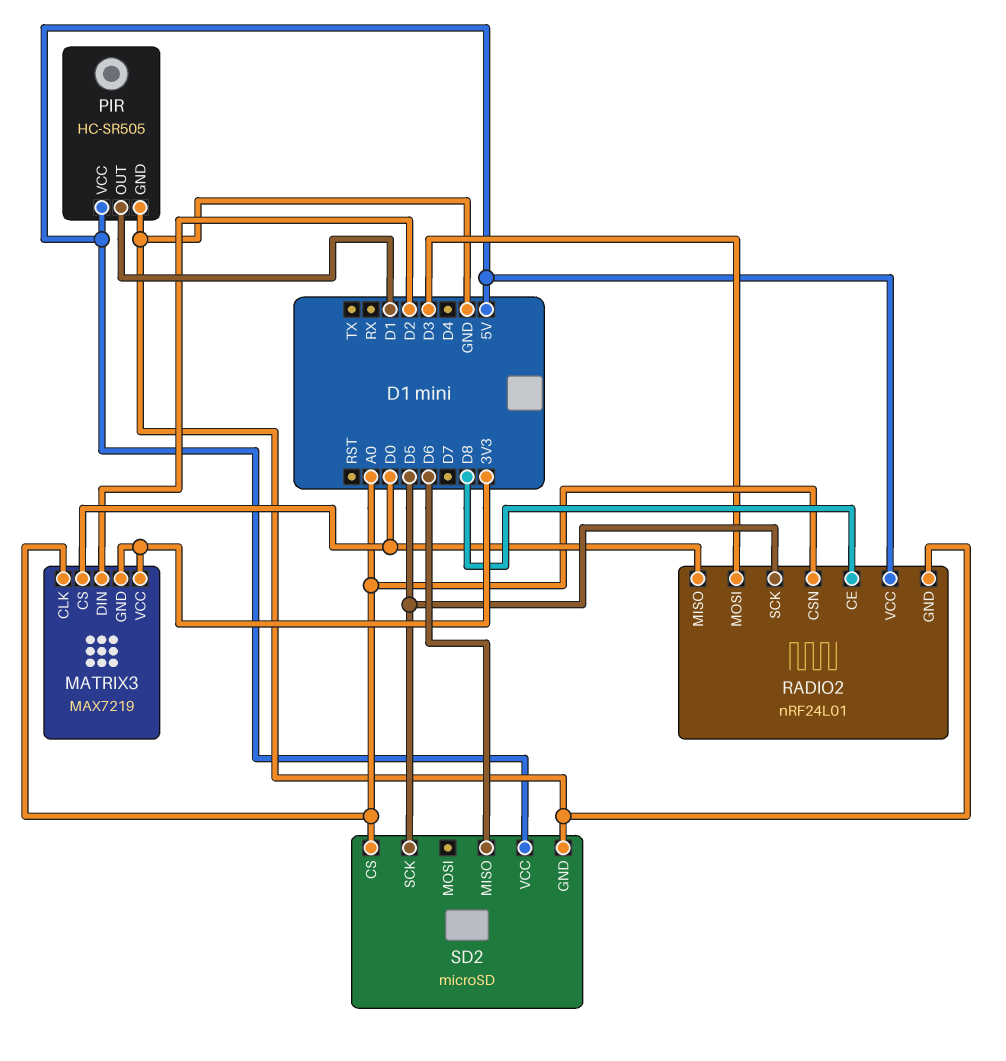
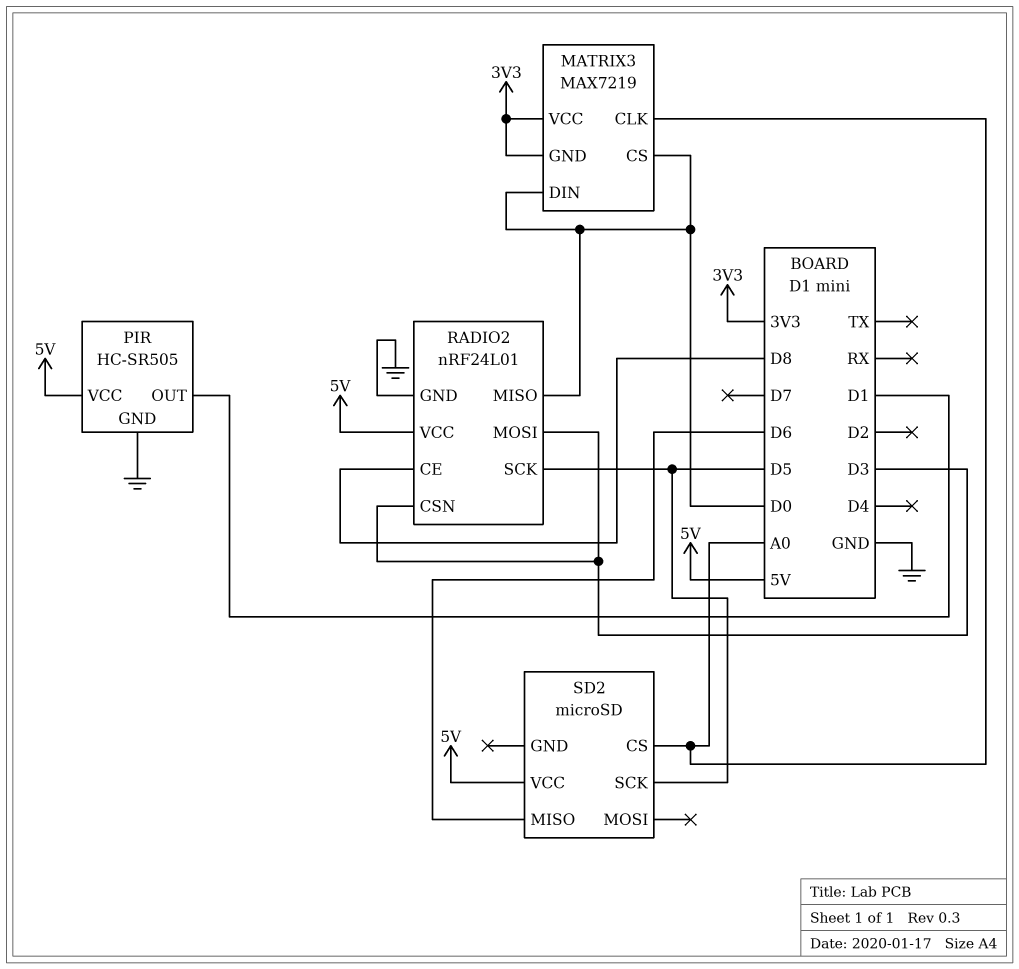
MATRIX3 pin DIN: D2 -> D0
RADIO2 pin CSN: A0 -> D3
SD2 pin GND: GND -> none

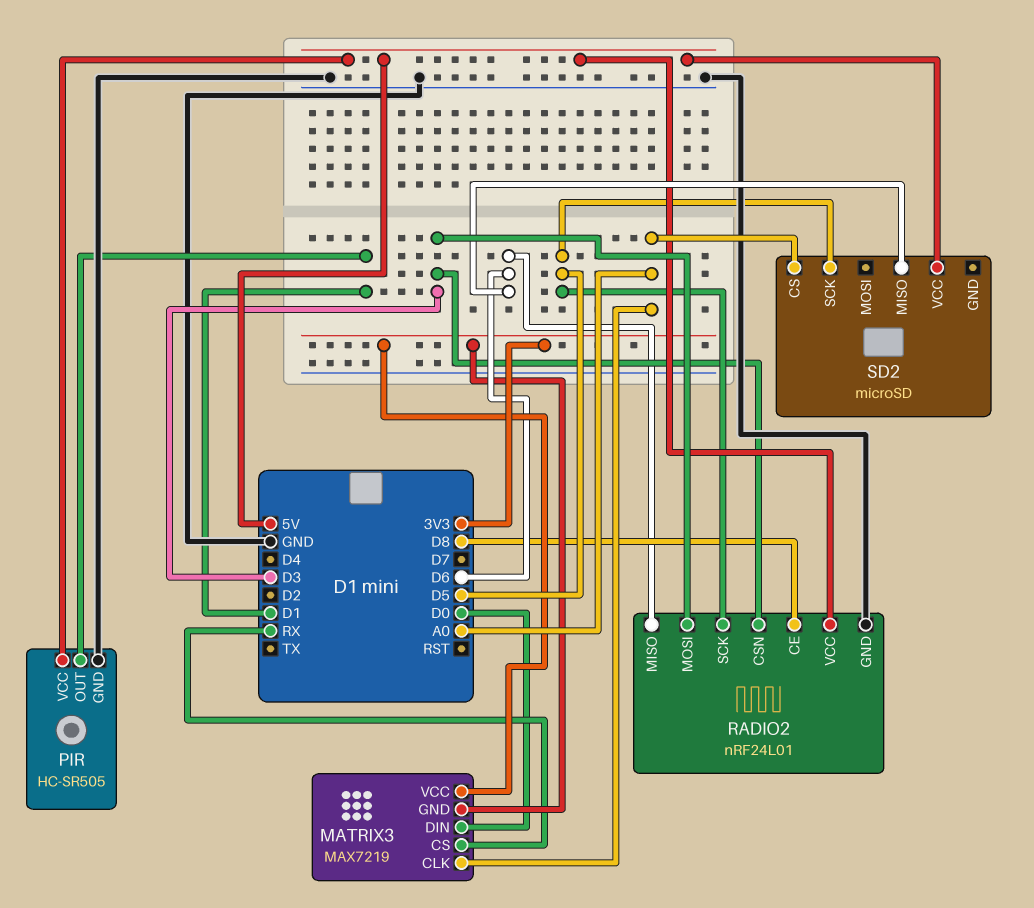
MATRIX3 pin CS: D0 -> RX
RADIO2 pin MISO: D0 -> D6

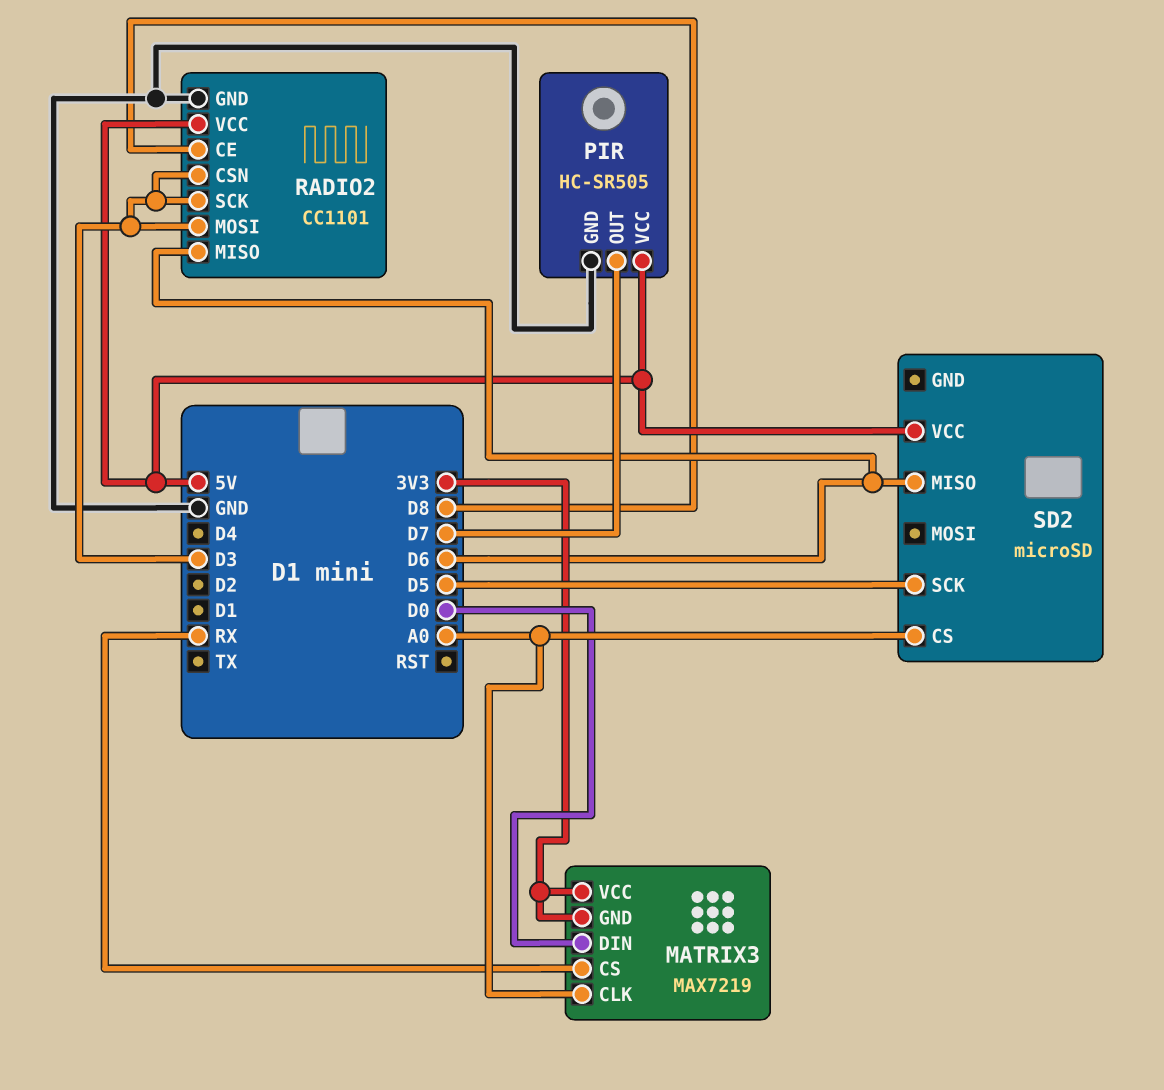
PIR pin OUT: D1 -> D7
RADIO2: nRF24L01 -> CC1101
RADIO2 pin SCK: D5 -> D3

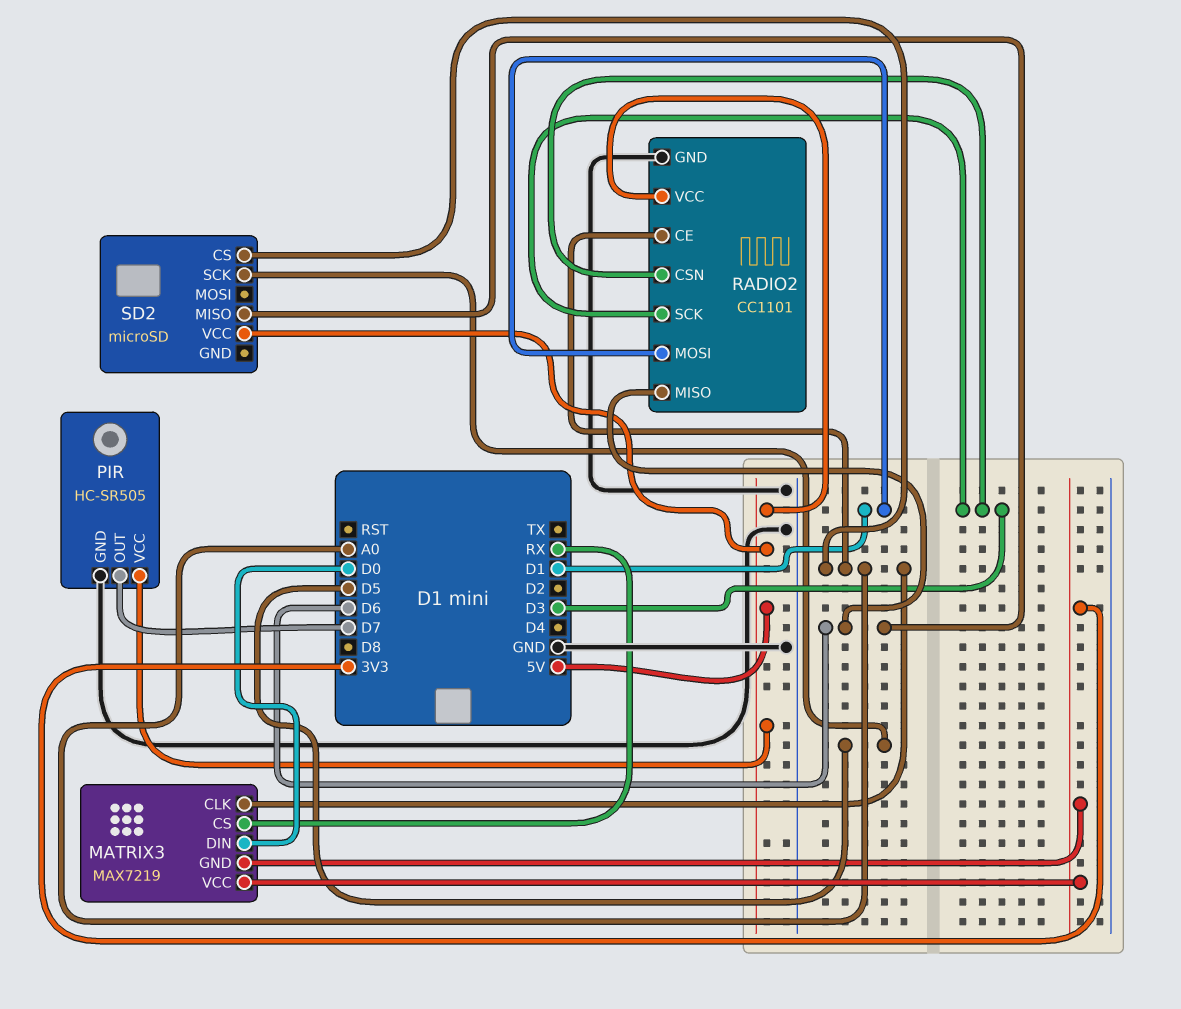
RADIO2 pin CE: D8 -> A0
RADIO2 pin MOSI: D3 -> D1

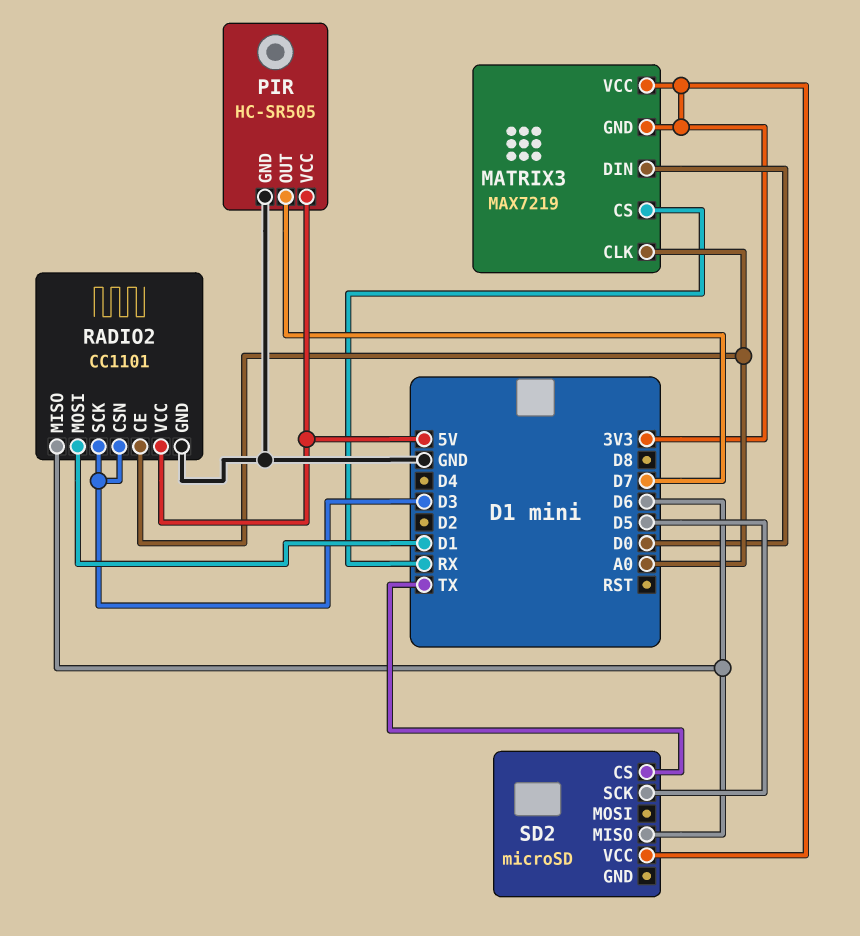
SD2 pin CS: A0 -> TX
SD2 pin VCC: 5V -> 3V3

